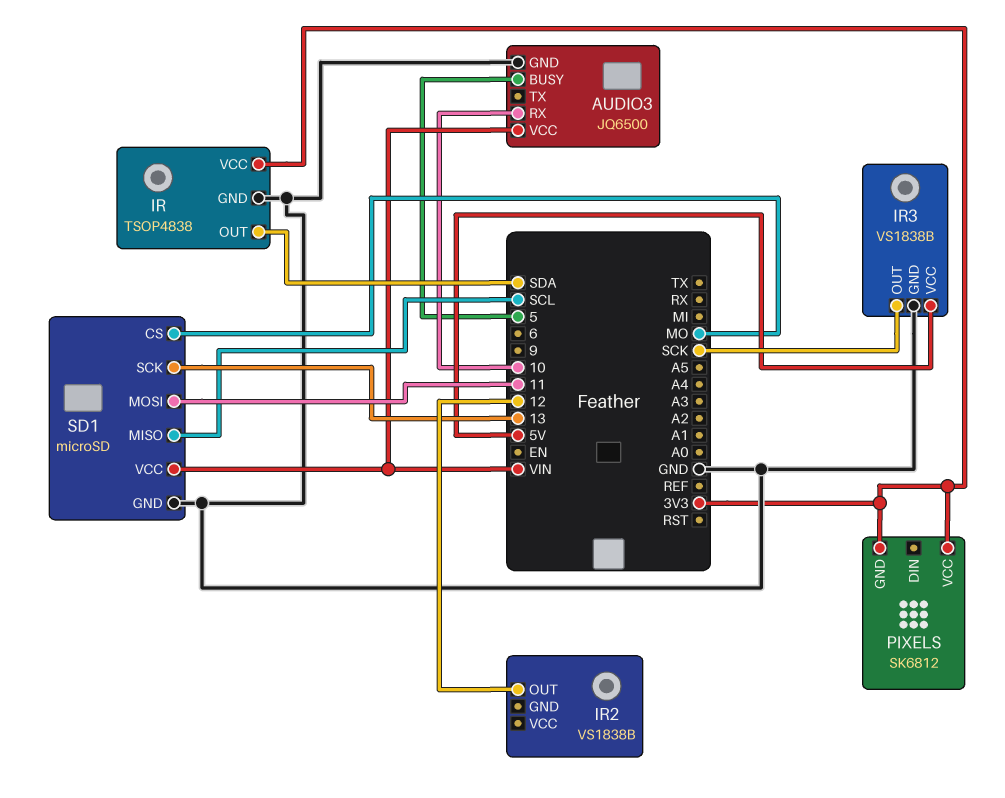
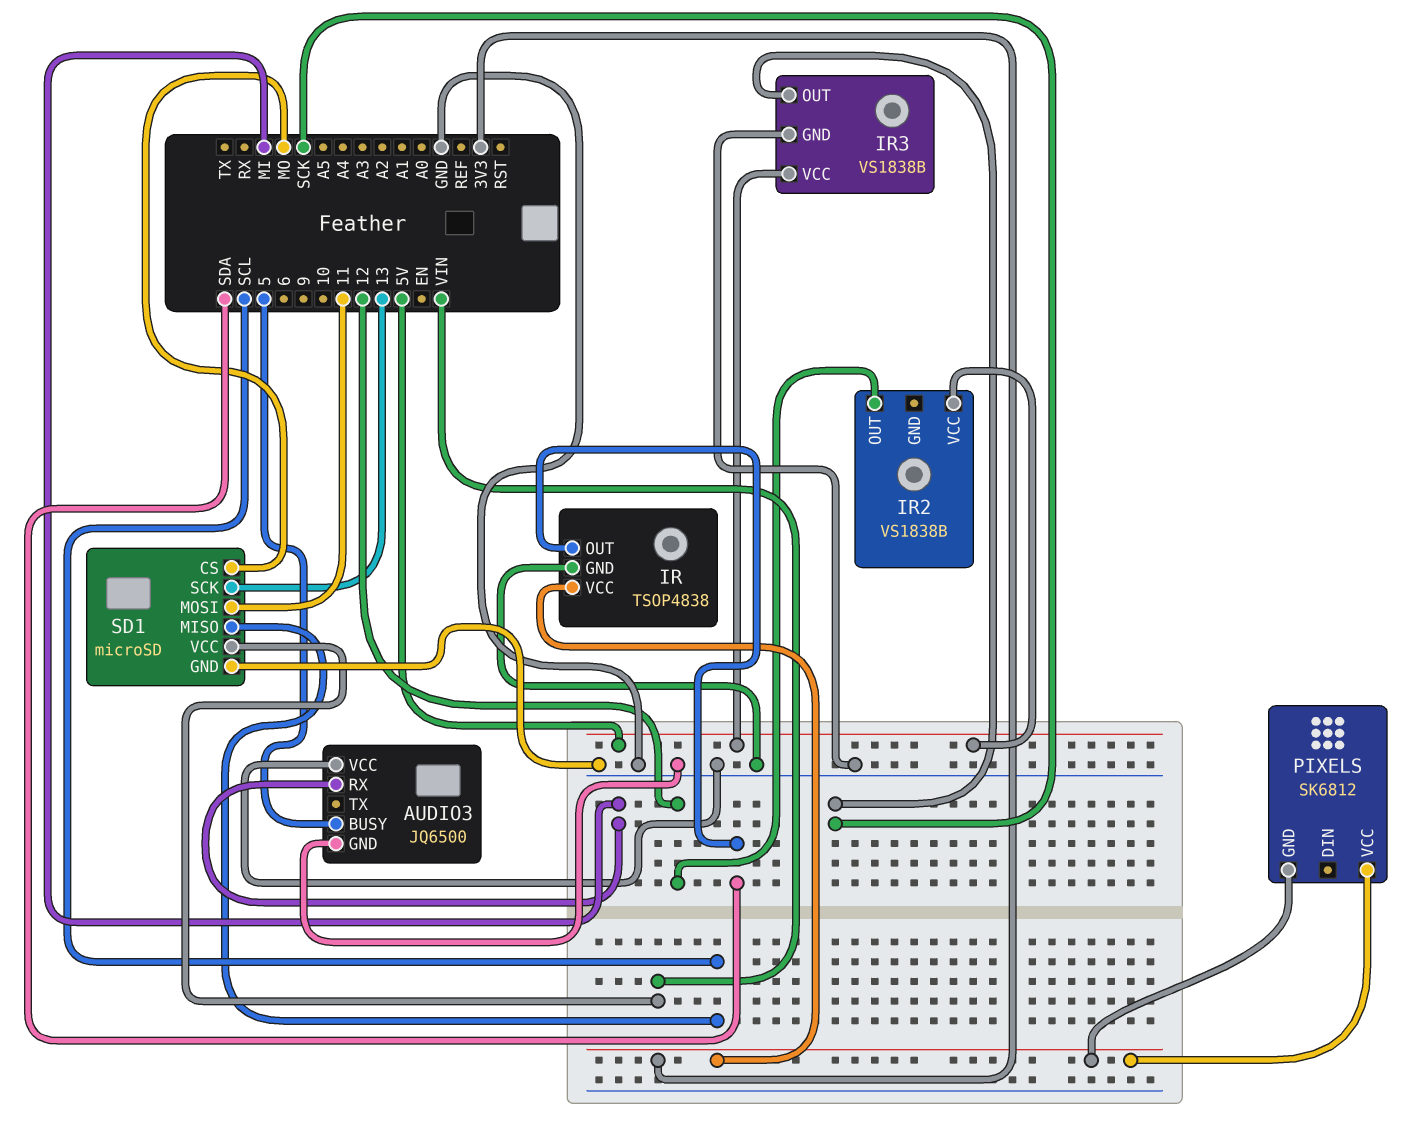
AUDIO3 pin RX: 10 -> MI
AUDIO3 pin VCC: VIN -> GND
IR2 pin VCC: none -> 5V

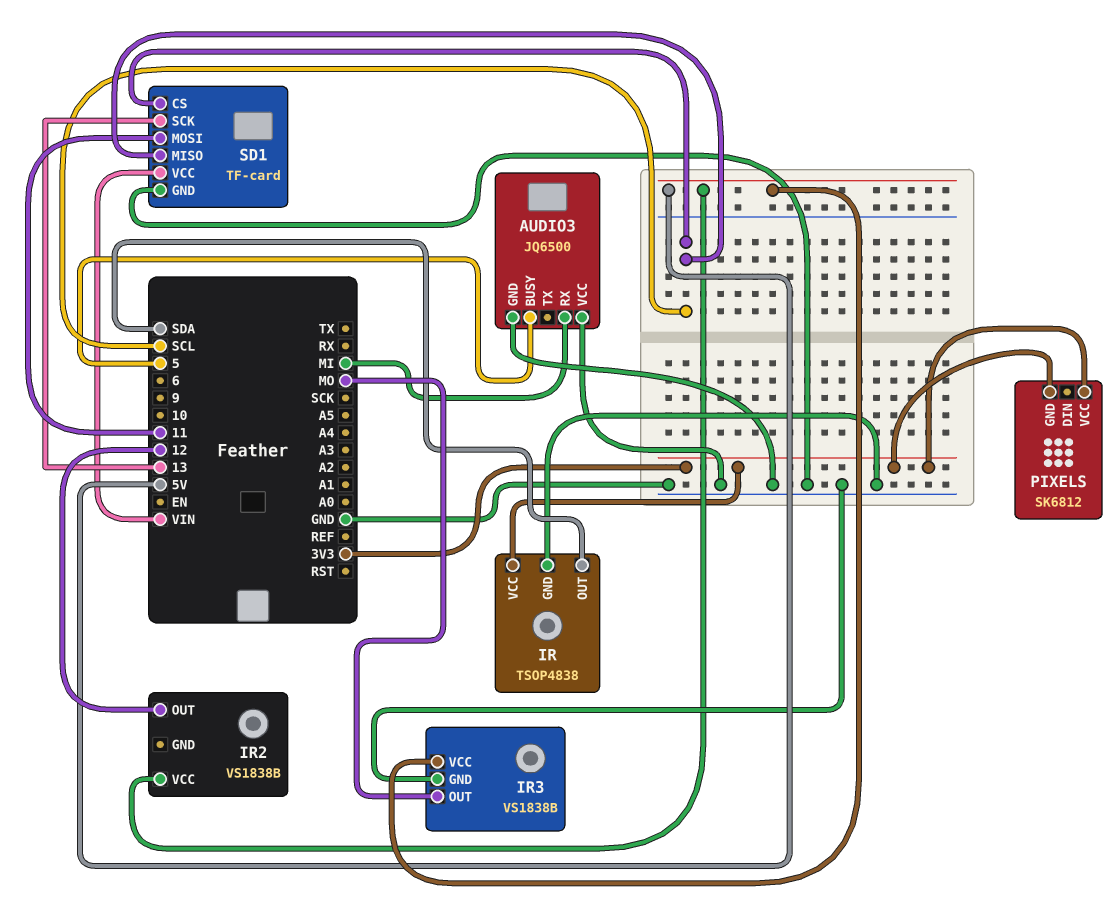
IR3 pin OUT: SCK -> MO
SD1: microSD -> TF-card
SD1 pin CS: MO -> SCL

